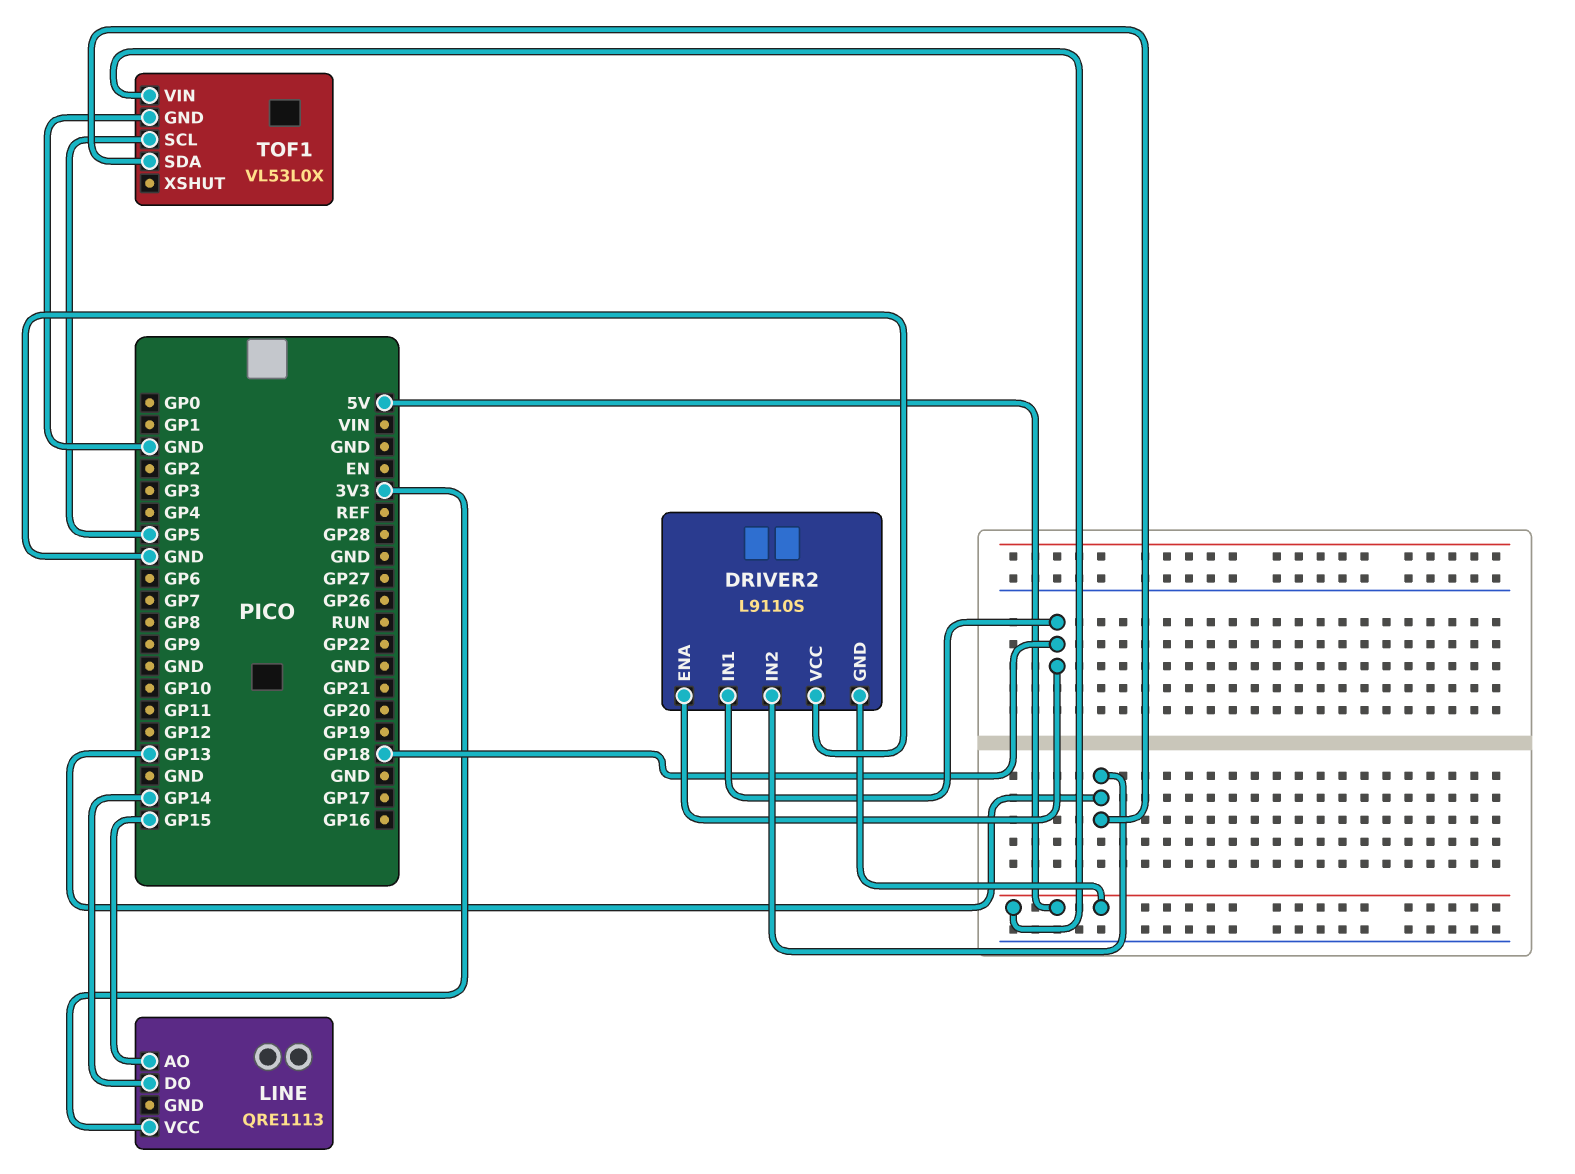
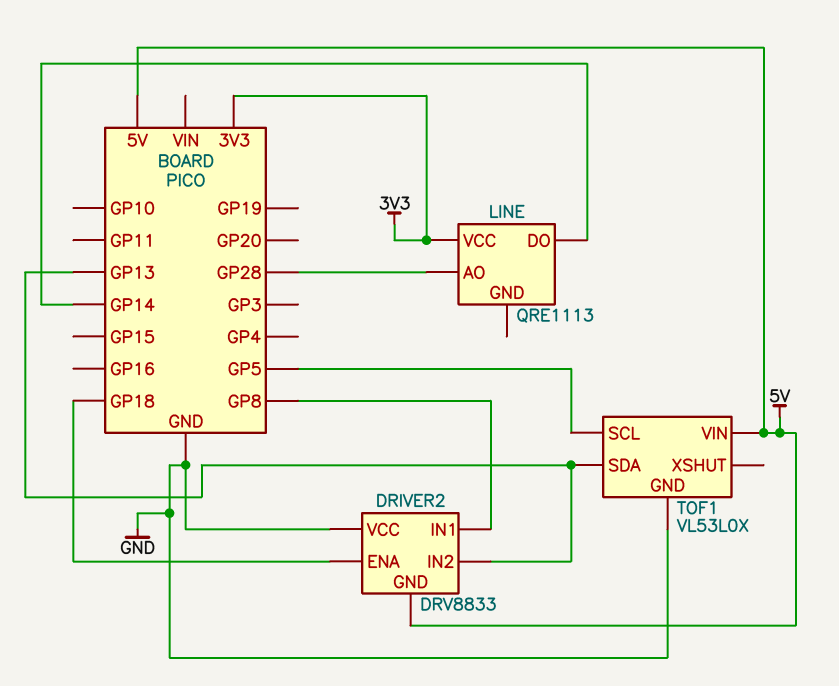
DRIVER2: L9110S -> DRV8833
DRIVER2 pin IN1: GP18 -> GP8
LINE pin AO: GP15 -> GP28

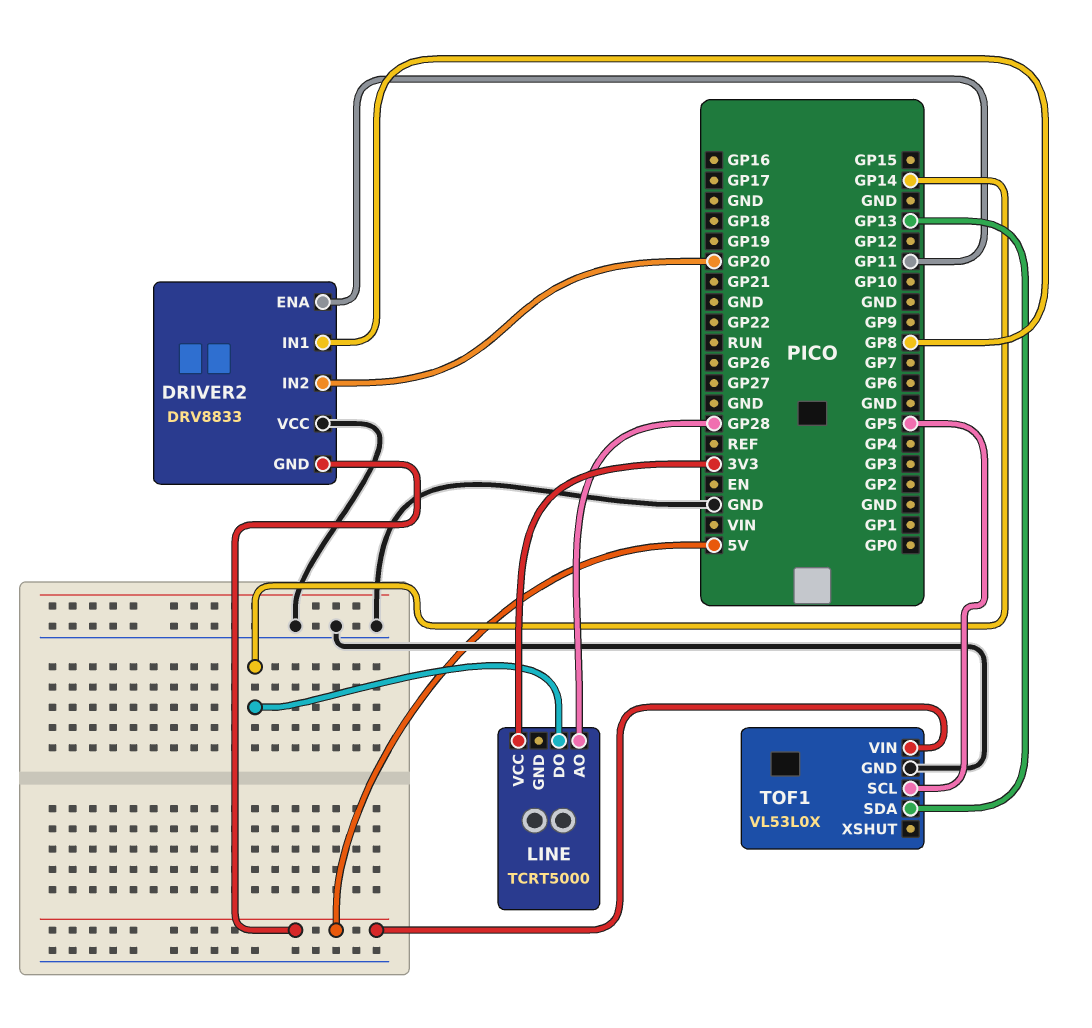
DRIVER2 pin ENA: GP18 -> GP11
DRIVER2 pin IN2: GP13 -> GP20
LINE: QRE1113 -> TCRT5000

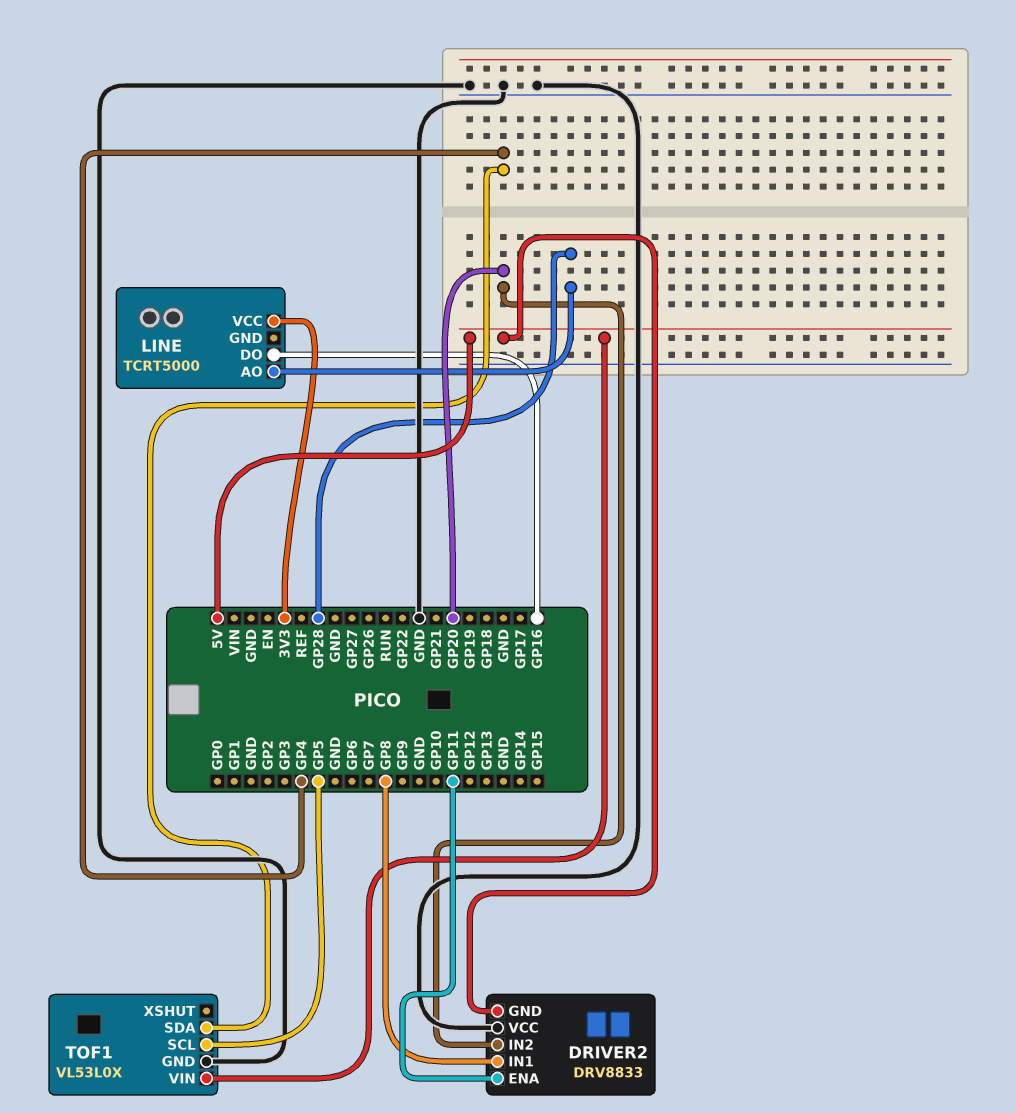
LINE pin DO: GP14 -> GP16
TOF1 pin SDA: GP13 -> GP4

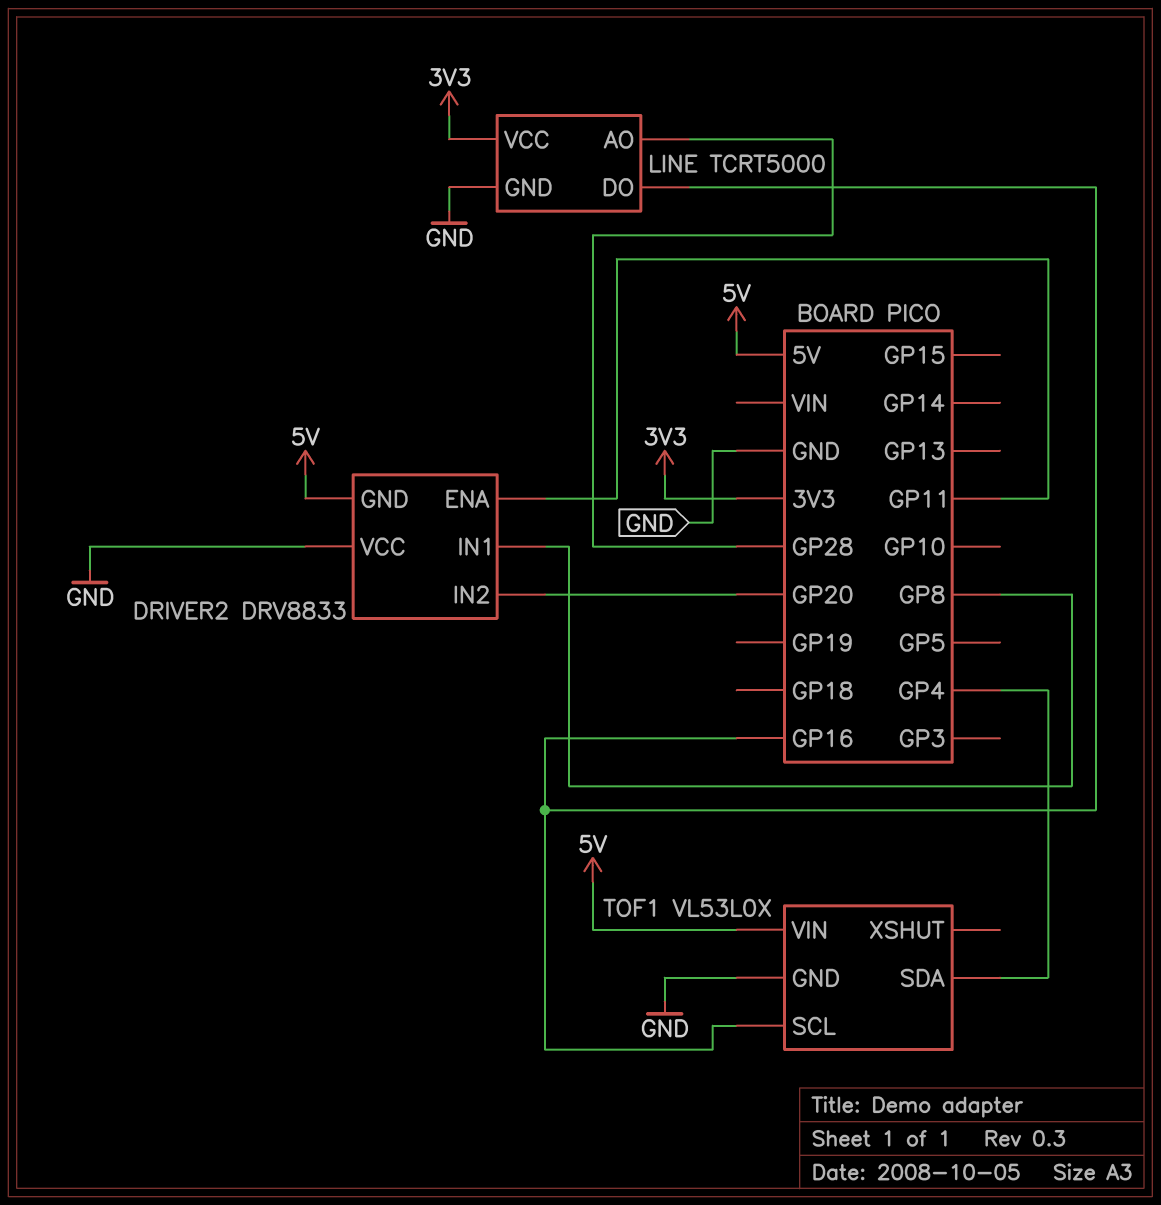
LINE pin GND: none -> GND
TOF1 pin SCL: GP5 -> GP16

